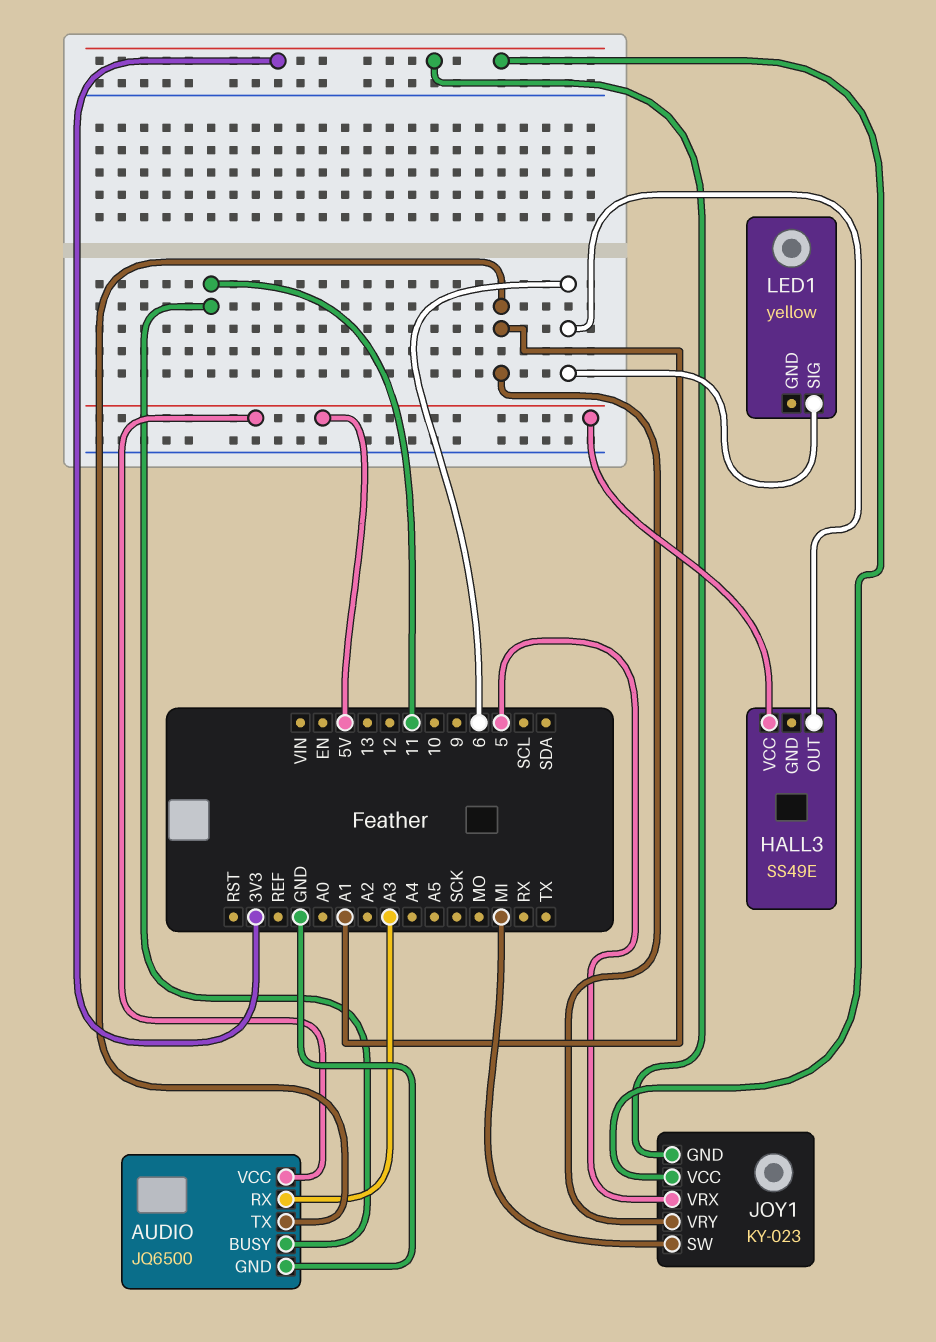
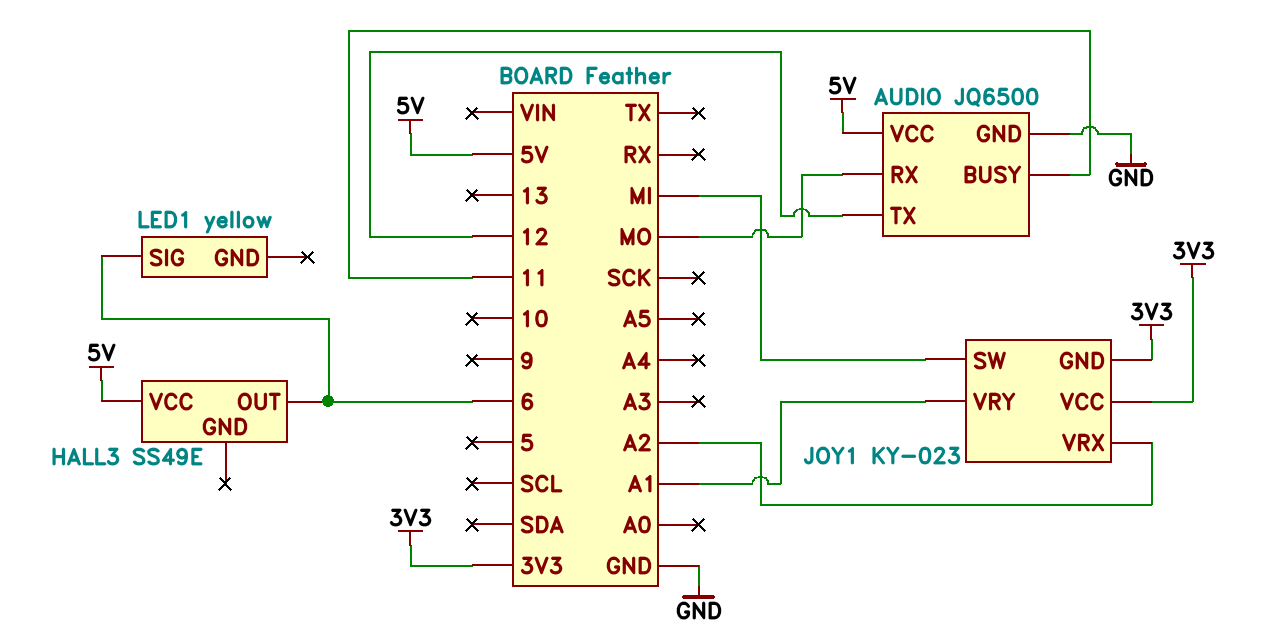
AUDIO pin RX: A3 -> MO
AUDIO pin TX: A1 -> 12
JOY1 pin VRX: 5 -> A2

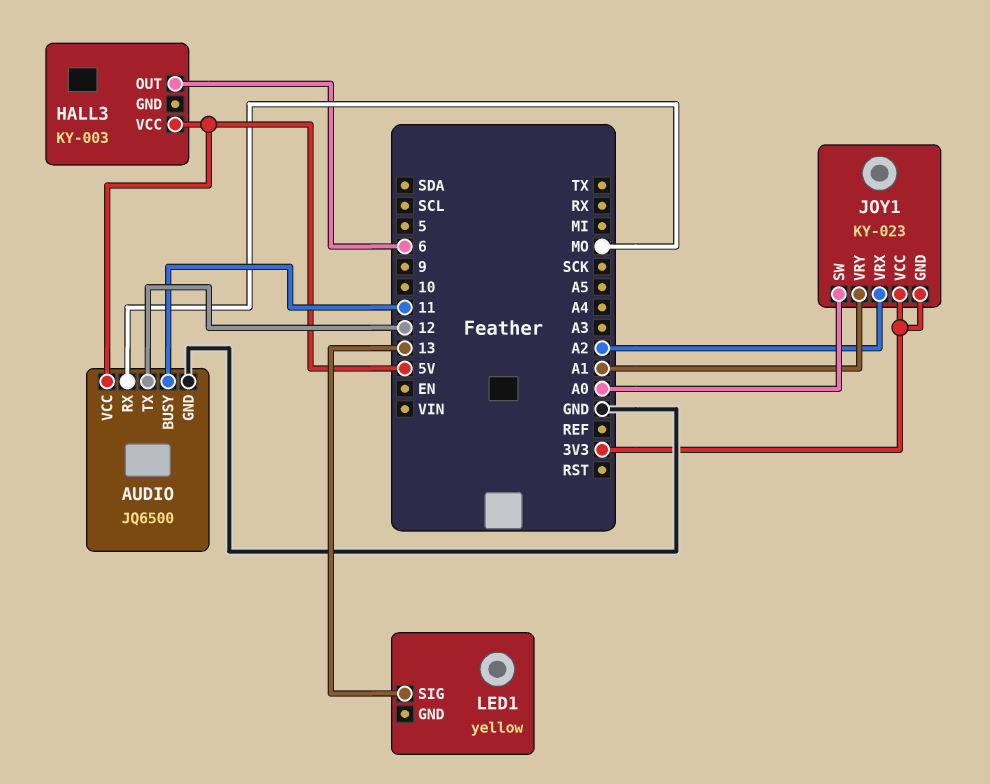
HALL3: SS49E -> KY-003
JOY1 pin SW: MI -> A0
LED1 pin SIG: 6 -> 13

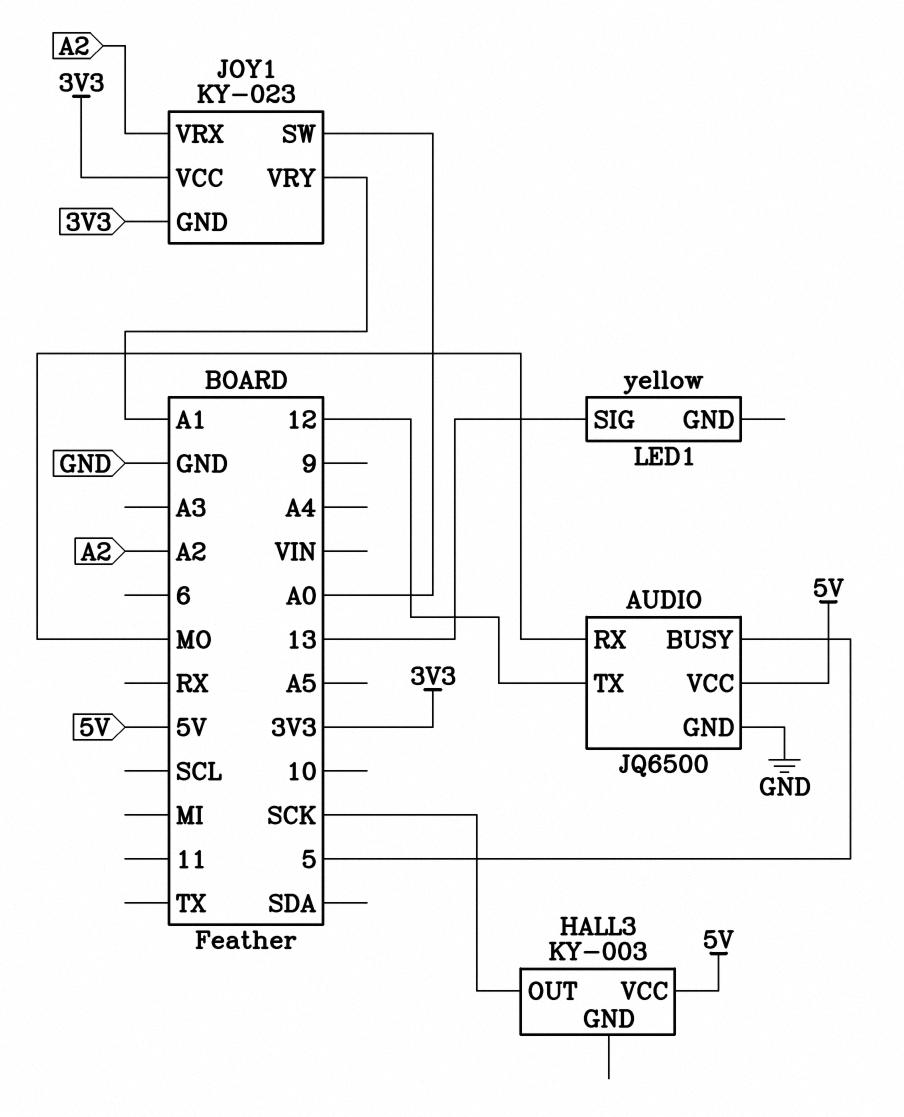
AUDIO pin BUSY: 11 -> 5
HALL3 pin OUT: 6 -> SCK

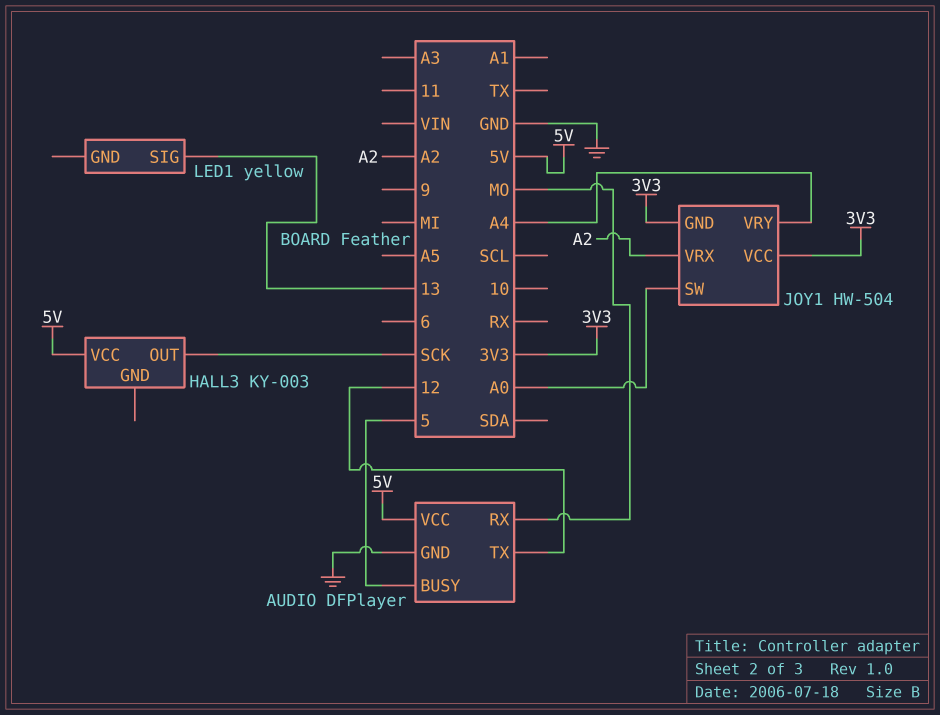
AUDIO: JQ6500 -> DFPlayer
JOY1: KY-023 -> HW-504
JOY1 pin VRY: A1 -> A4

